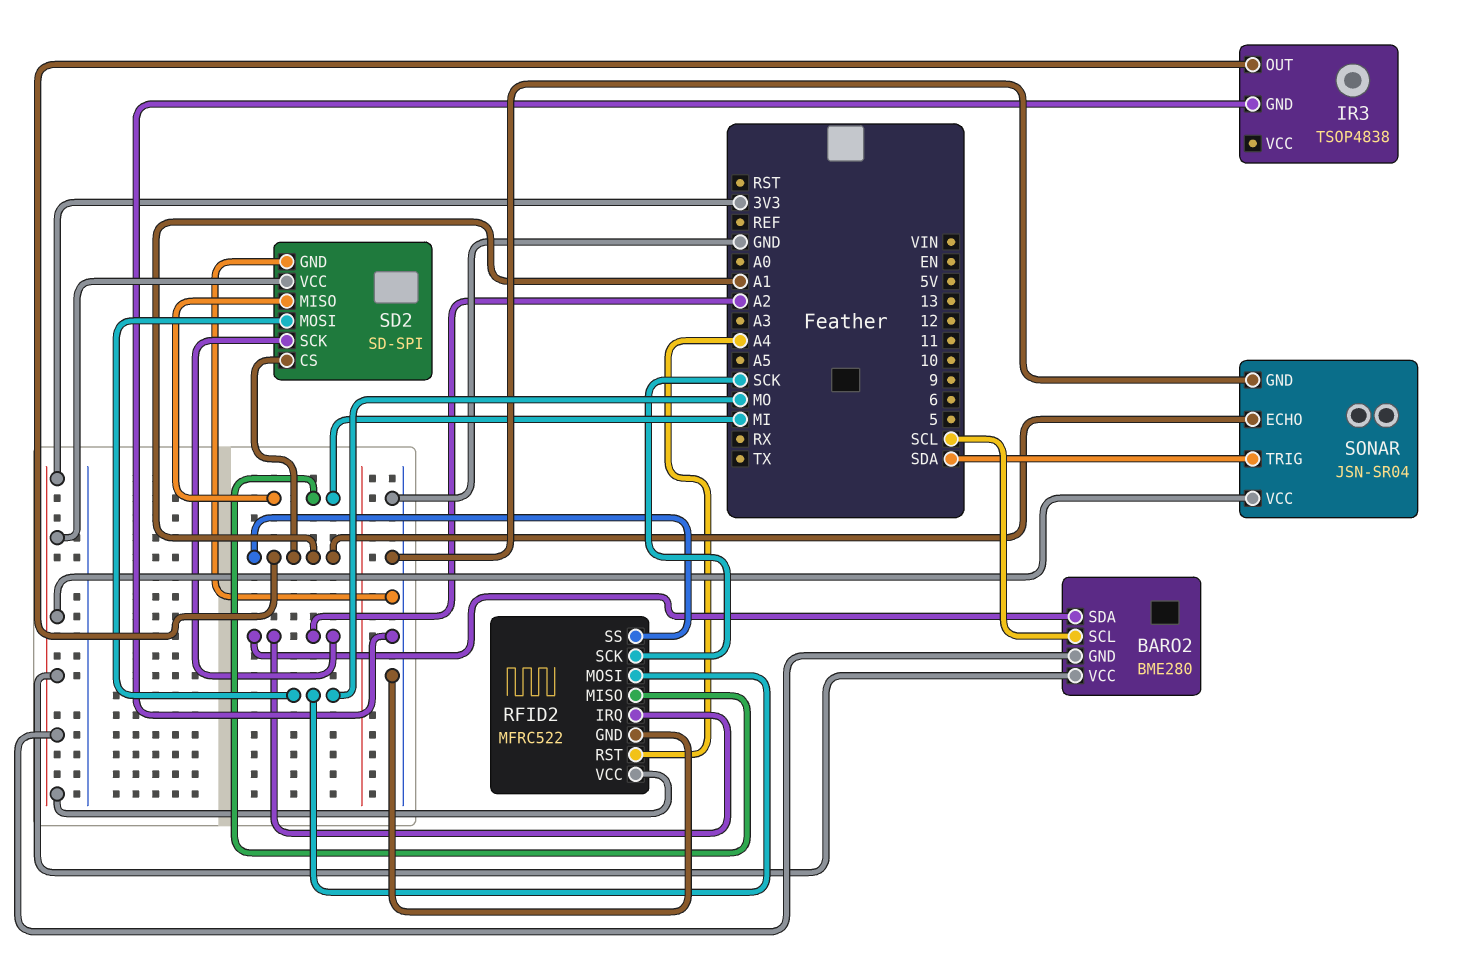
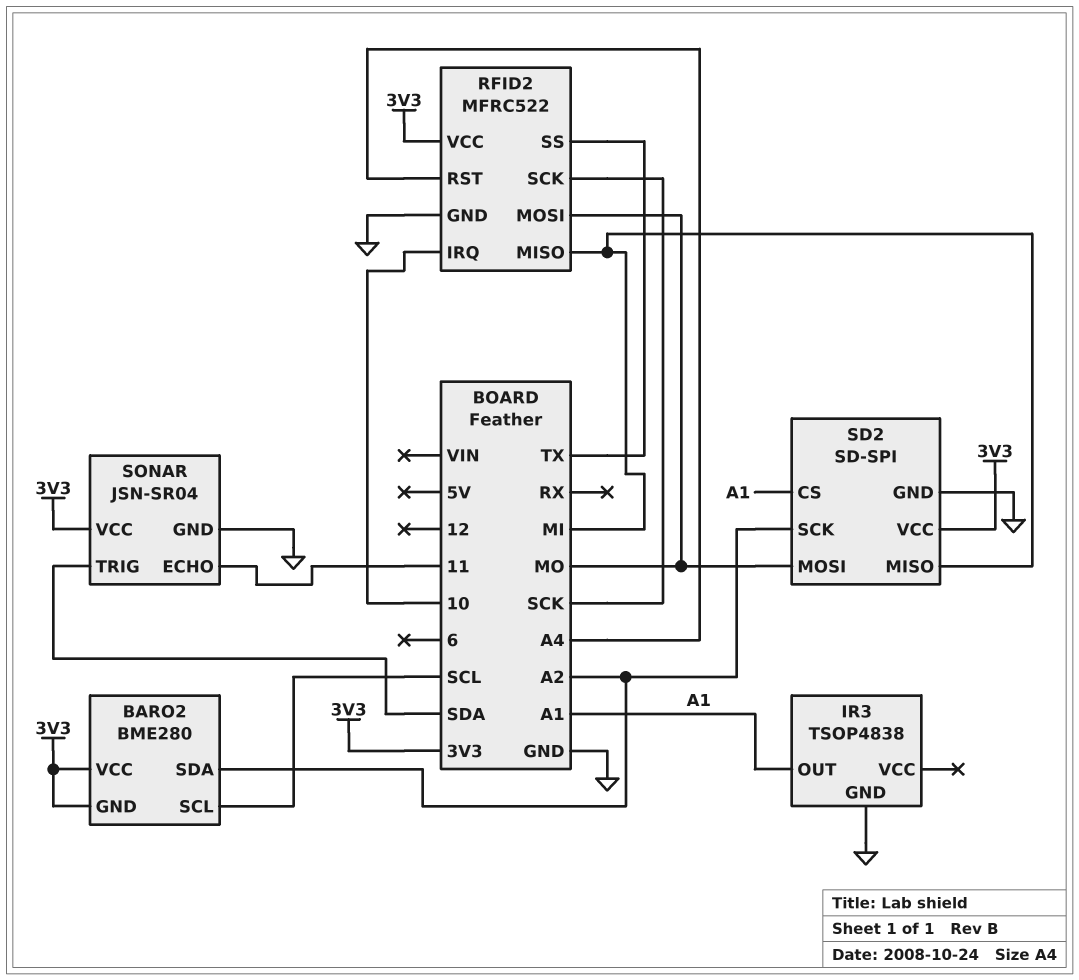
RFID2 pin IRQ: A2 -> 10
RFID2 pin SS: A1 -> TX
SONAR pin ECHO: A1 -> 11

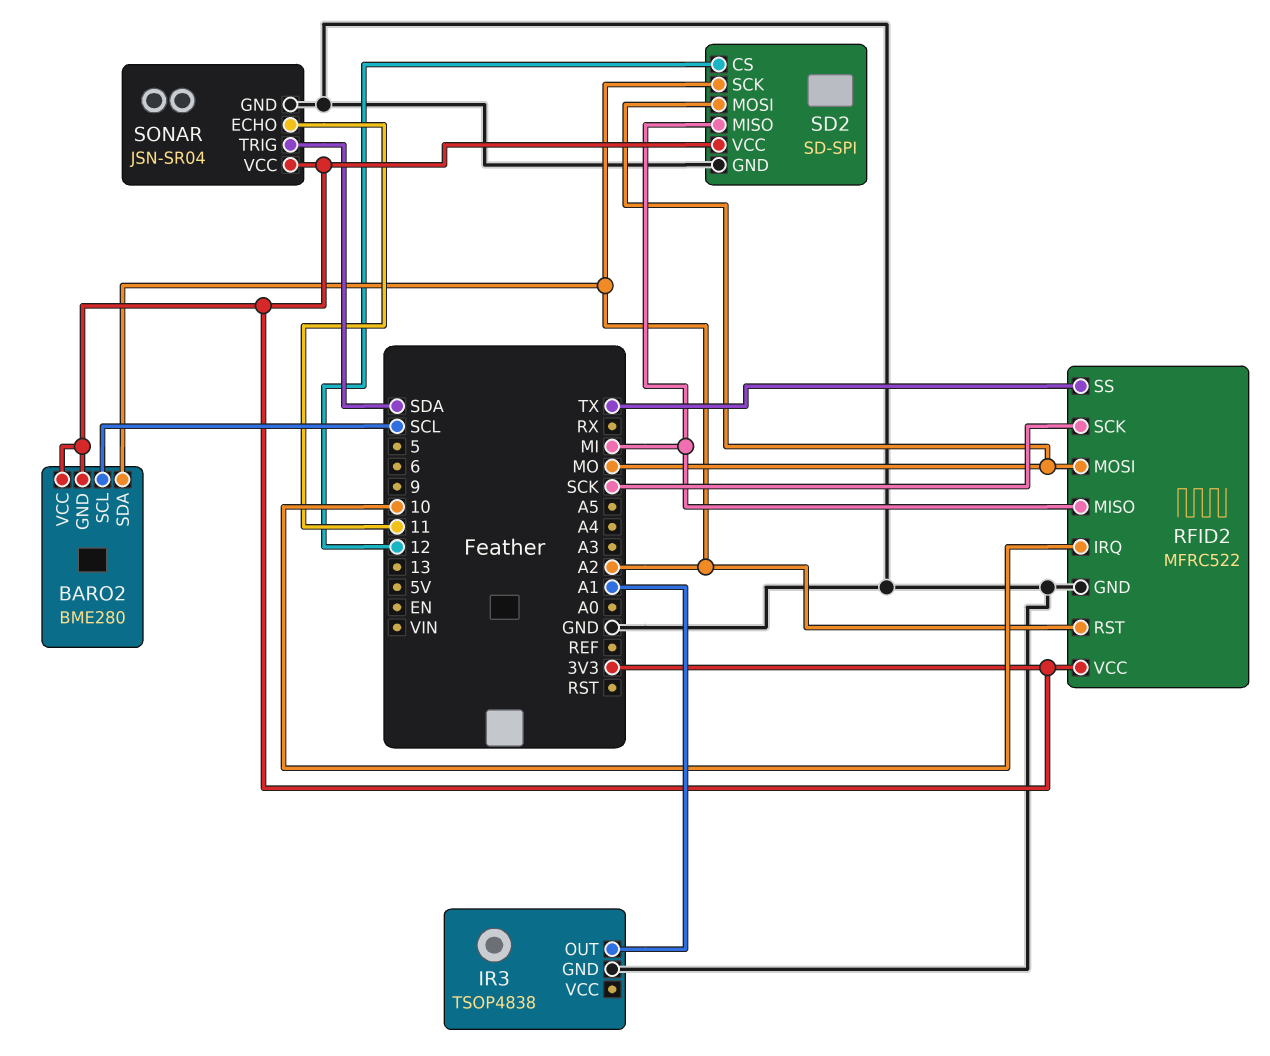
RFID2 pin RST: A4 -> A2
SD2 pin CS: A1 -> 12

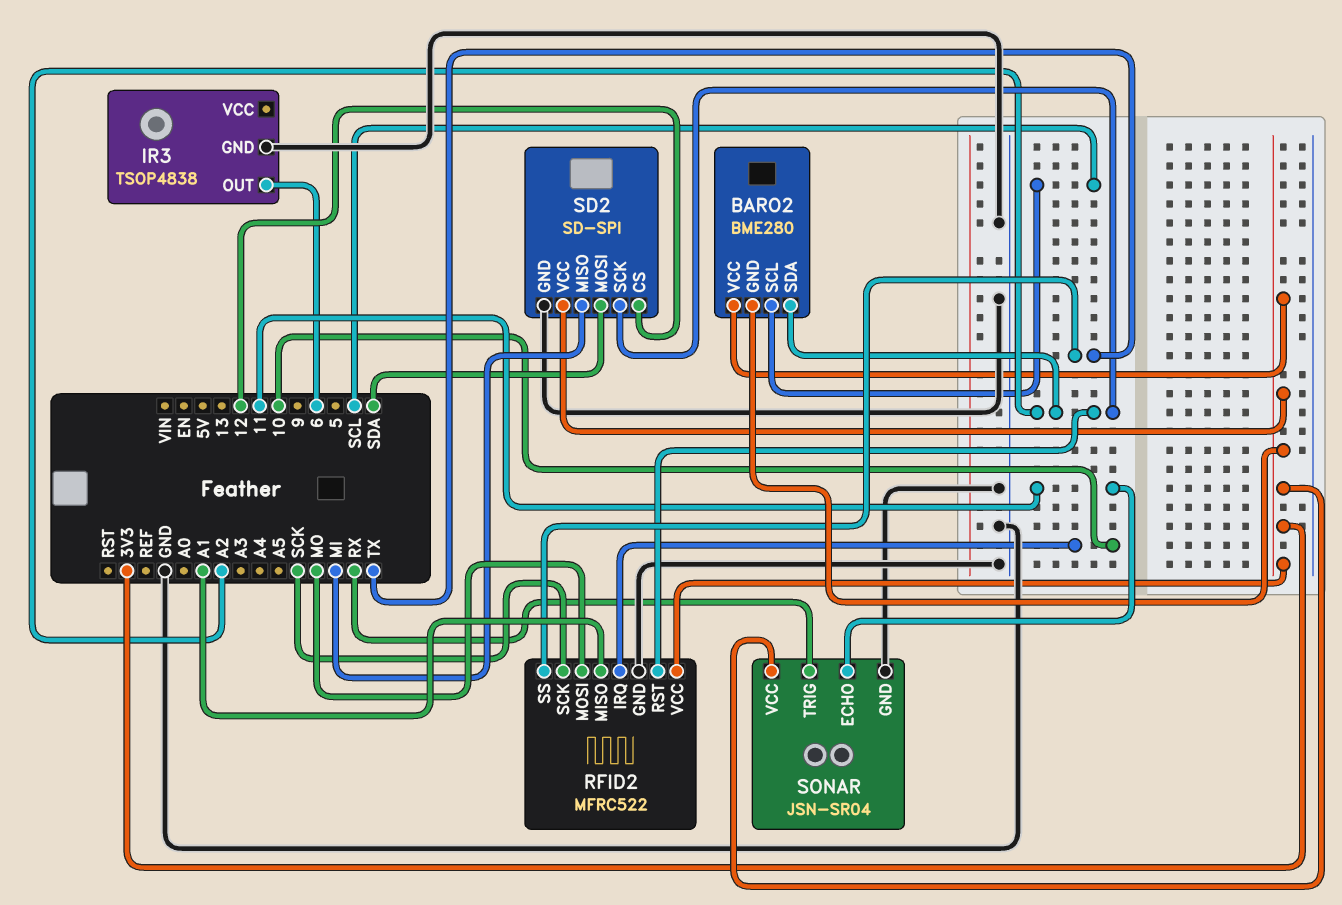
IR3 pin OUT: A1 -> 6
RFID2 pin MISO: MI -> A1
SD2 pin MOSI: MO -> SDA
SONAR pin TRIG: SDA -> RX

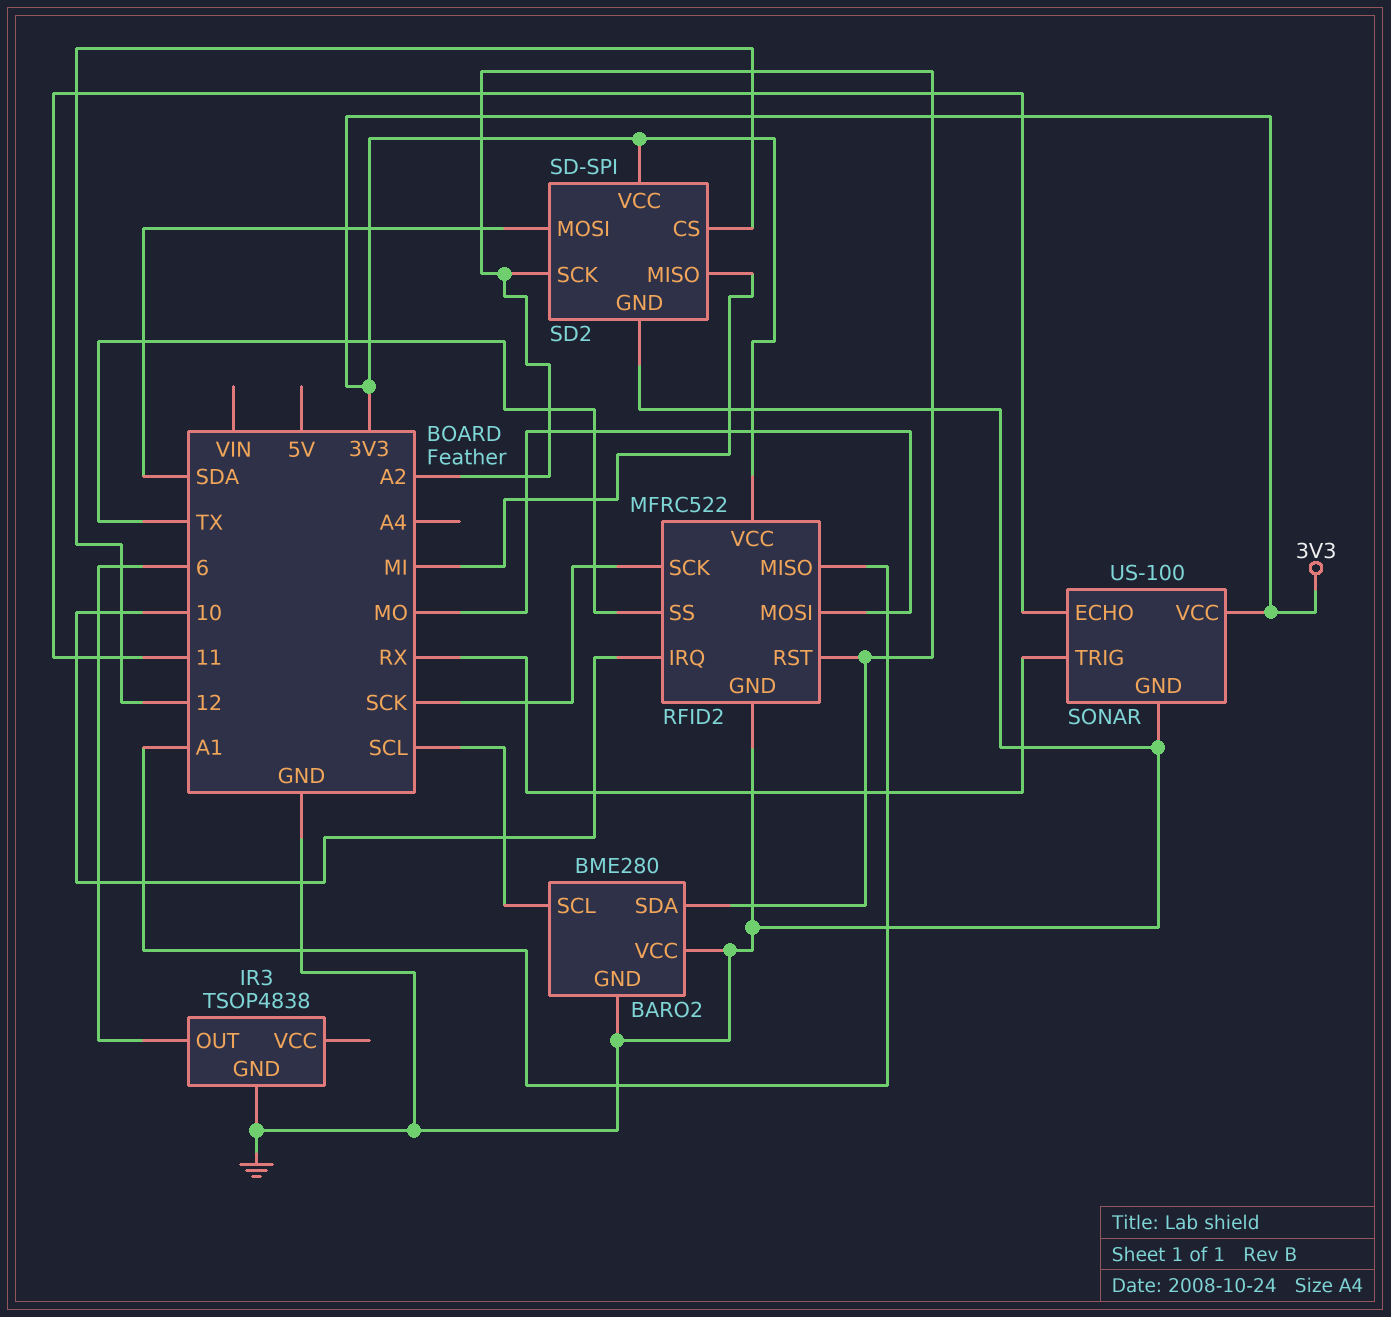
BARO2 pin GND: 3V3 -> GND
BARO2 pin VCC: 3V3 -> GND
SONAR: JSN-SR04 -> US-100

